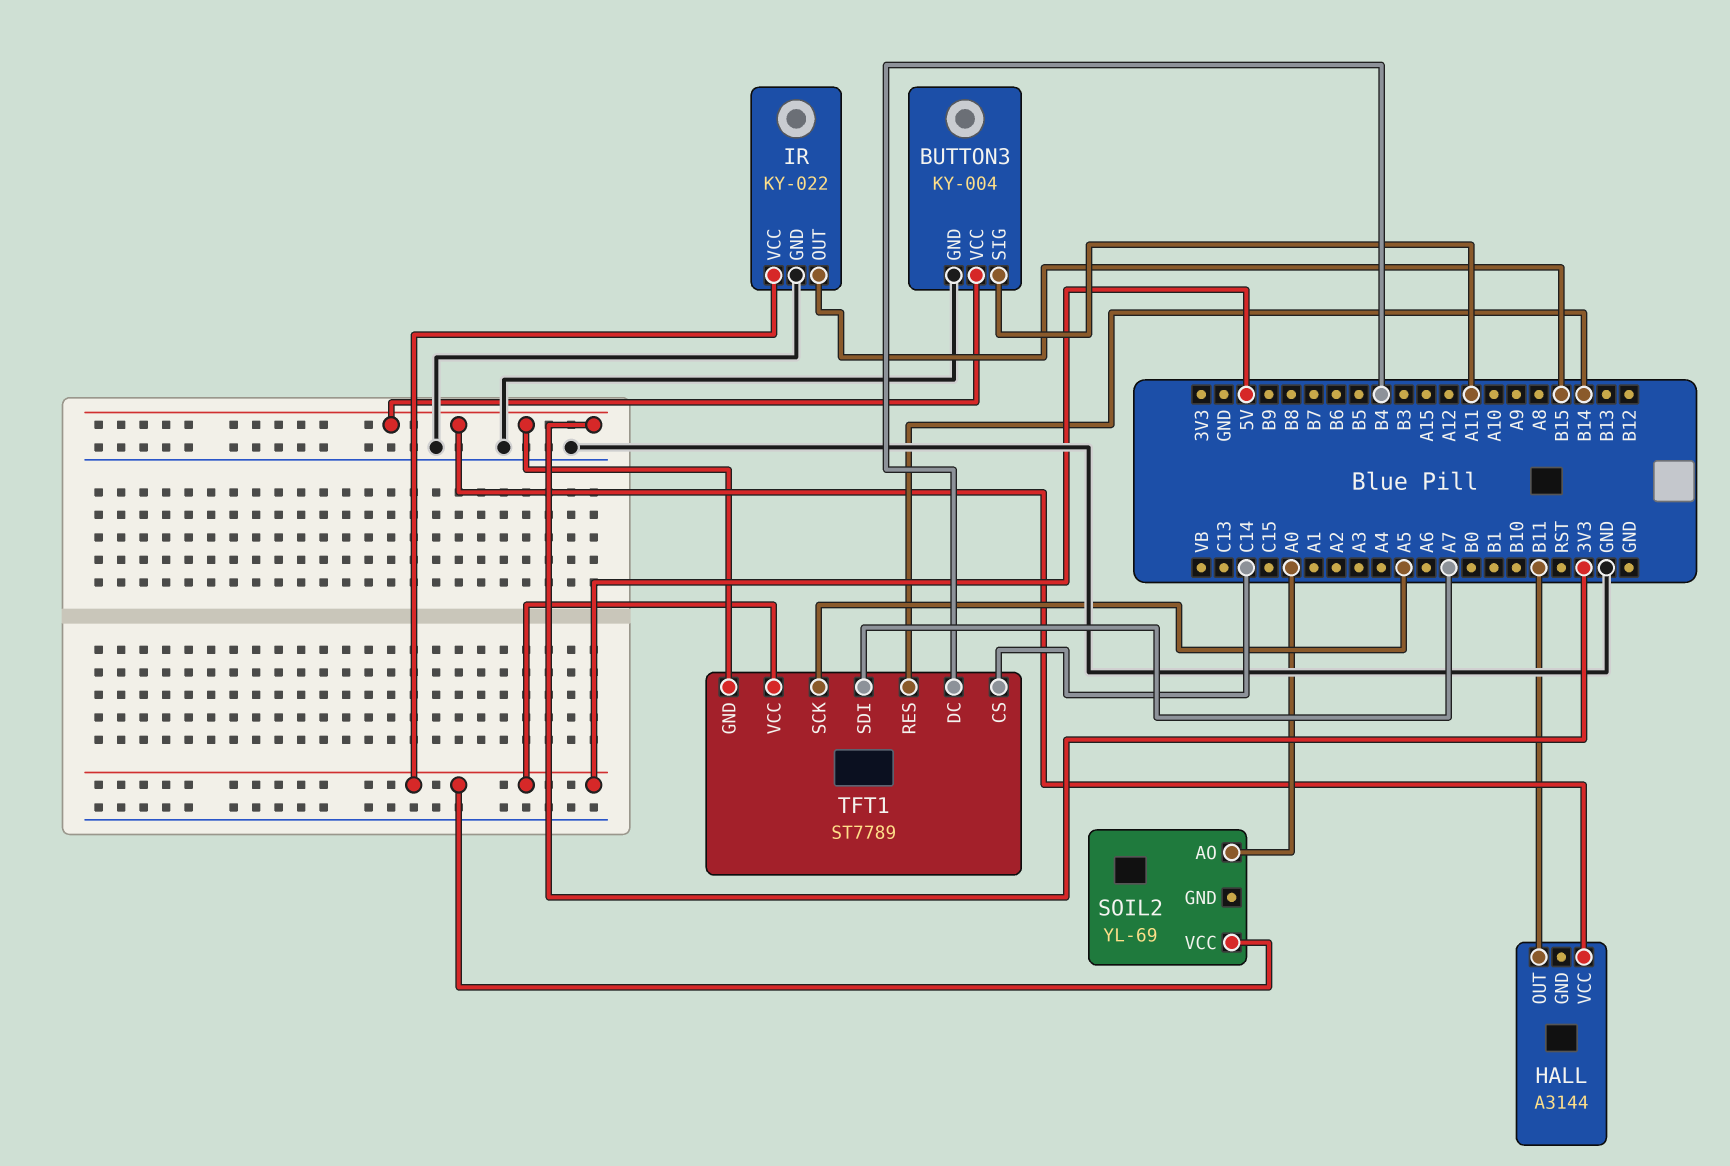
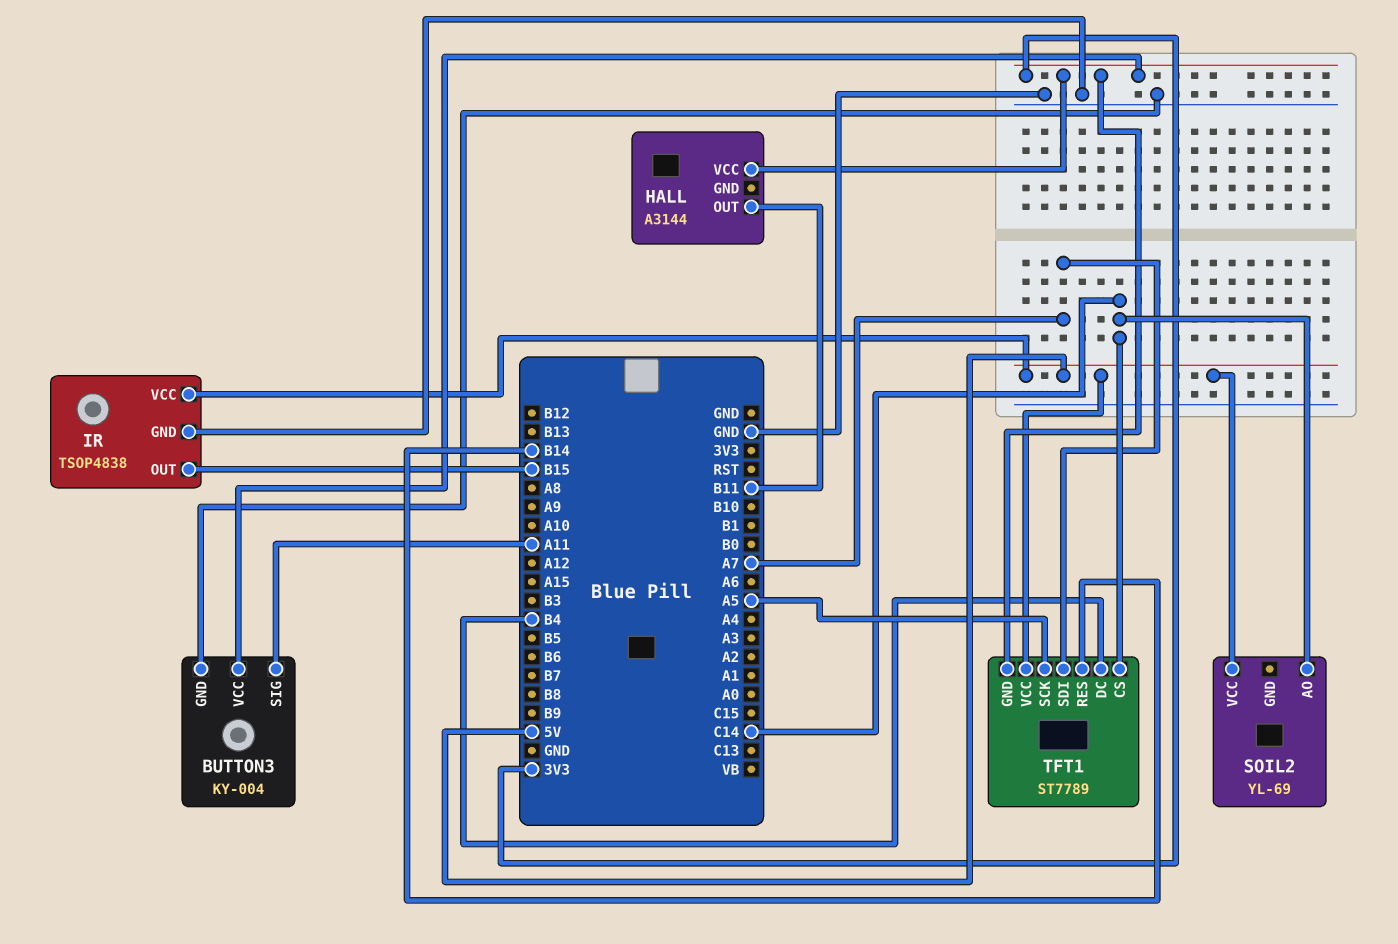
IR: KY-022 -> TSOP4838
SOIL2 pin AO: A0 -> C14

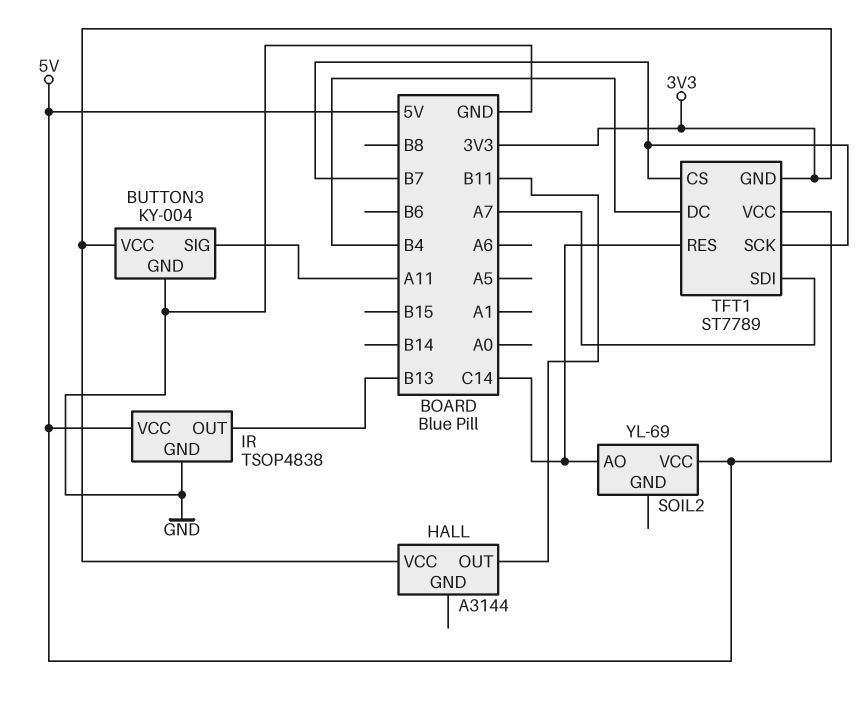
IR pin OUT: B15 -> B13
TFT1 pin CS: C14 -> B7
TFT1 pin RES: B14 -> C14
TFT1 pin SCK: A5 -> B7

